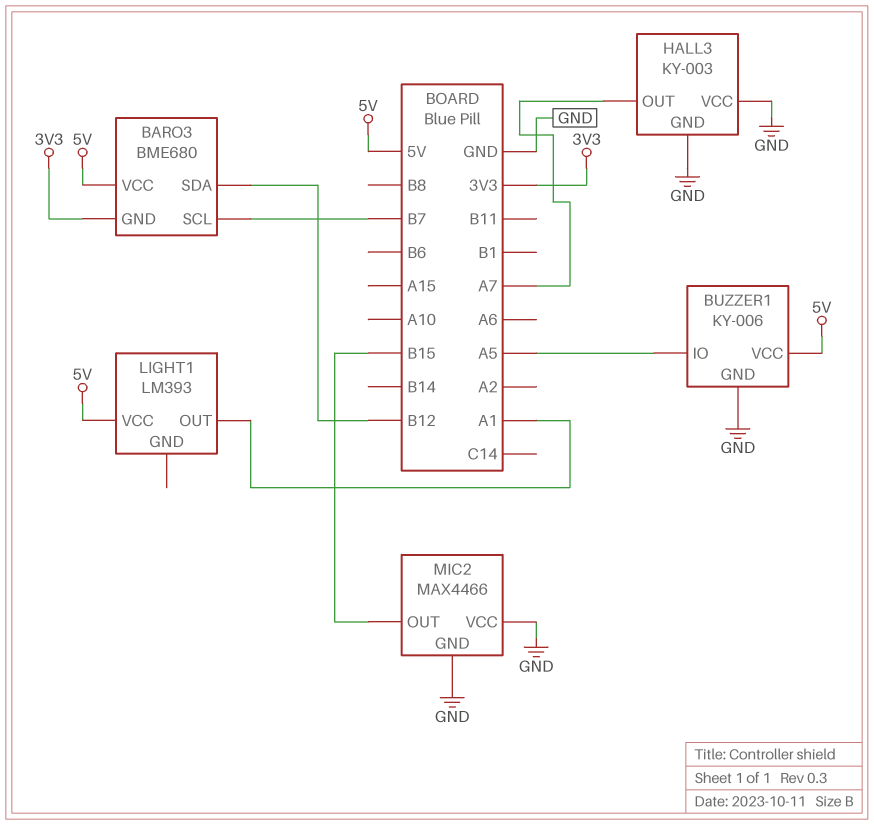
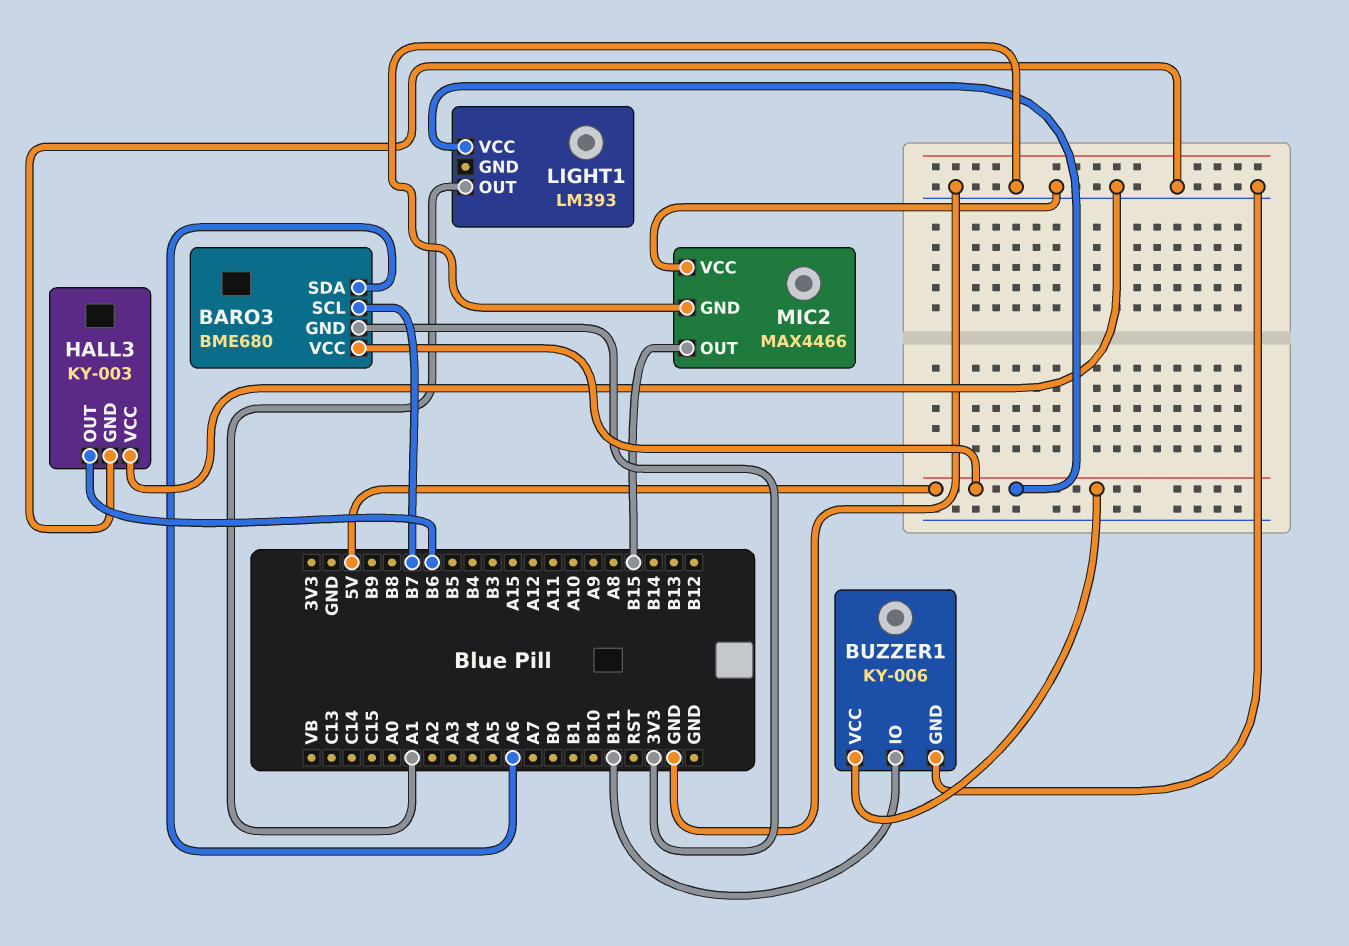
BARO3 pin SDA: B12 -> A6
BUZZER1 pin IO: A5 -> B11
HALL3 pin OUT: A7 -> B6

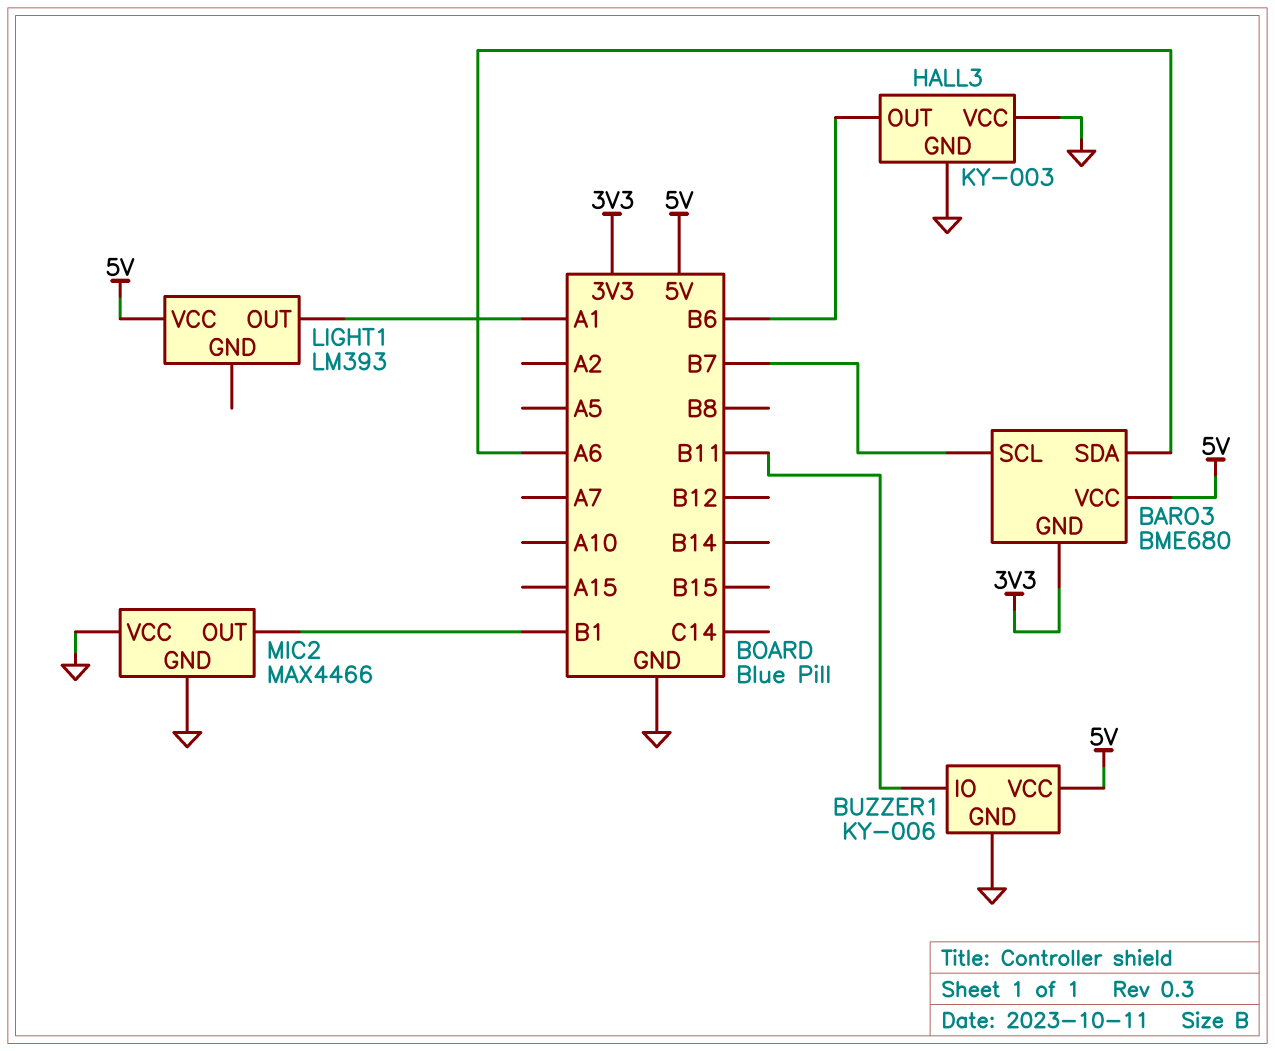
MIC2 pin OUT: B15 -> B1

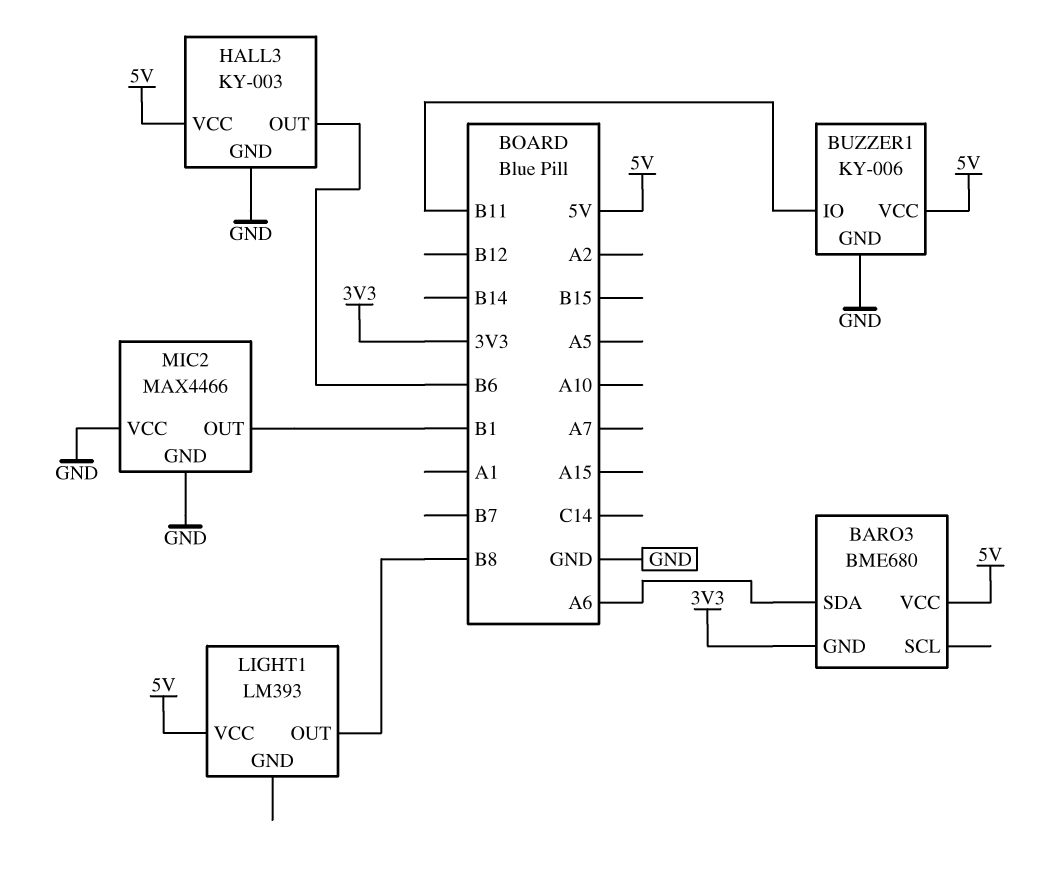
BARO3 pin SCL: B7 -> none
HALL3 pin VCC: GND -> 5V
LIGHT1 pin OUT: A1 -> B8

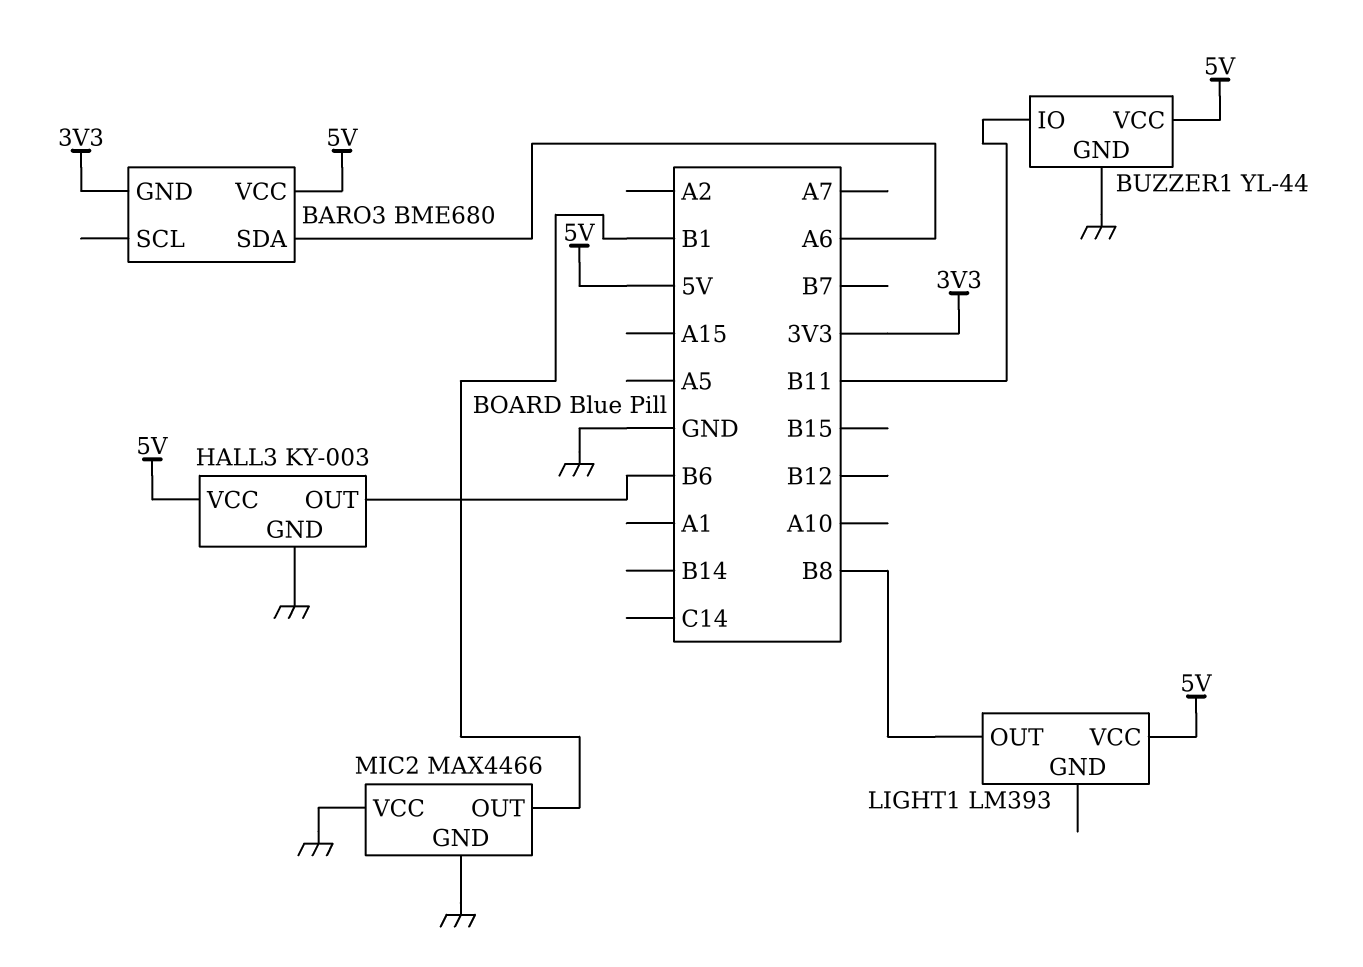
BUZZER1: KY-006 -> YL-44

